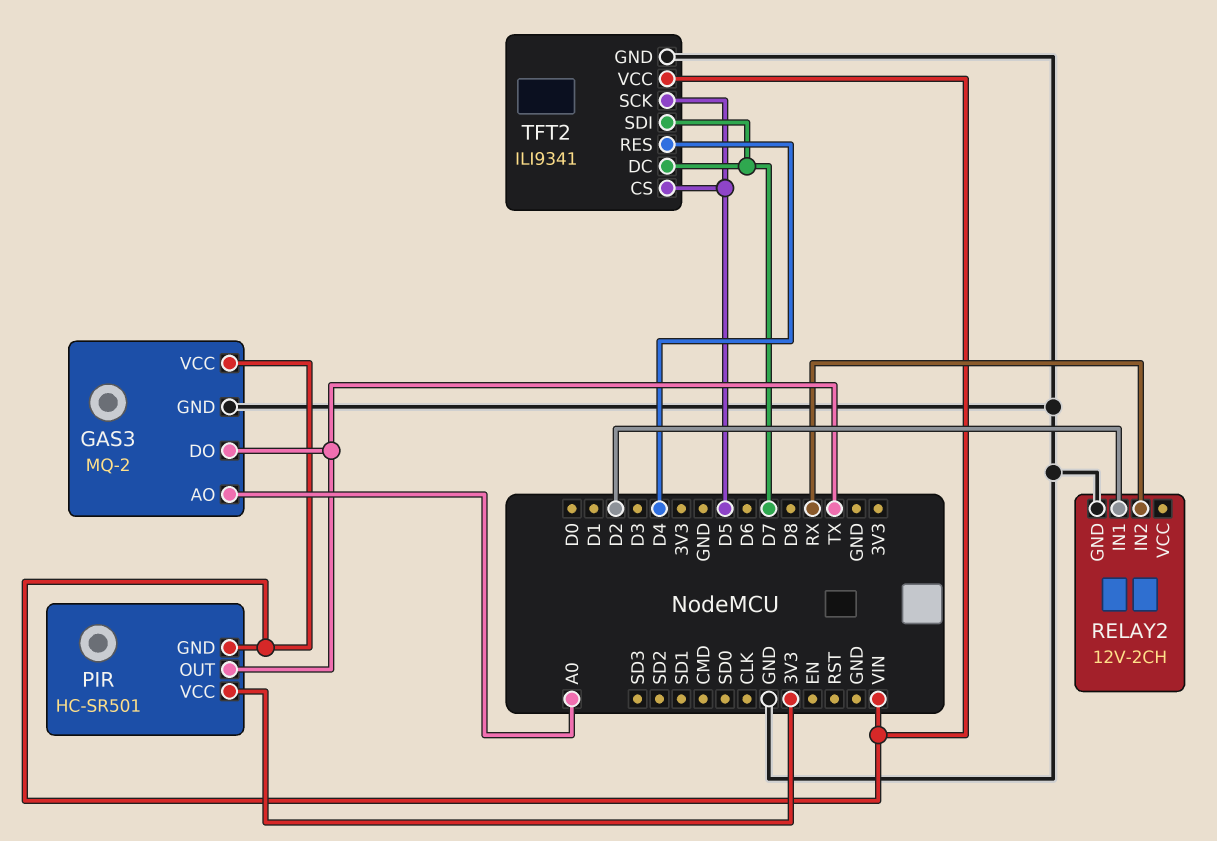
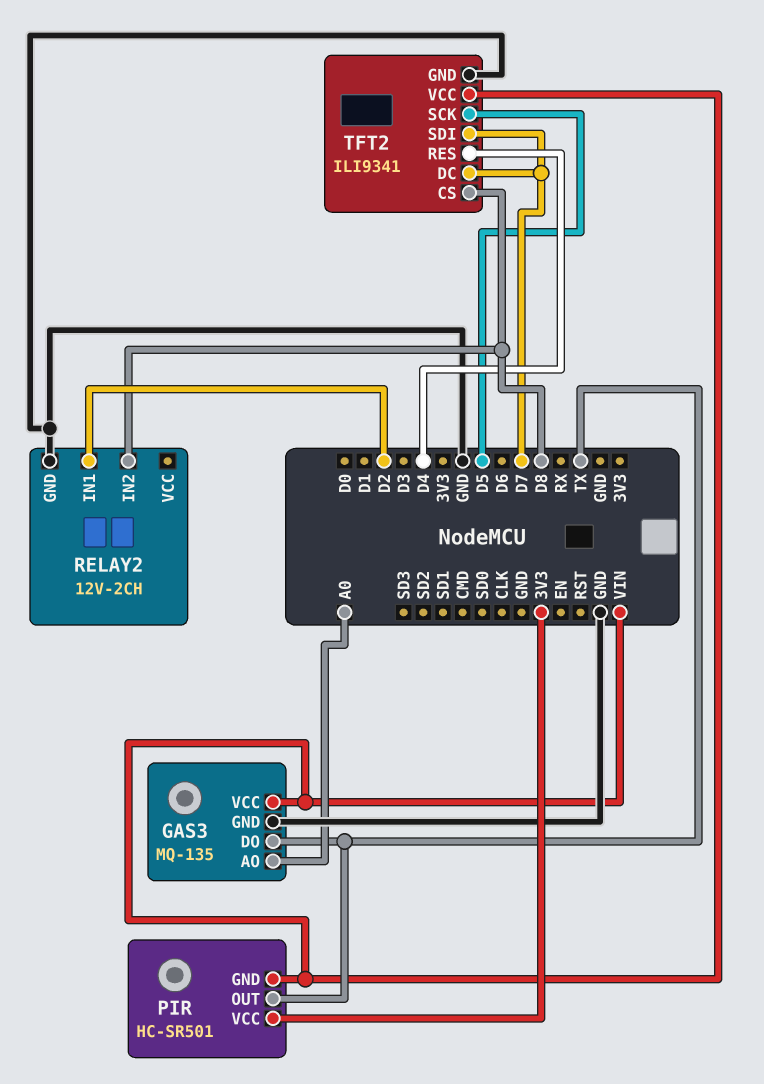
GAS3: MQ-2 -> MQ-135
RELAY2 pin IN2: RX -> D8
TFT2 pin CS: D5 -> D8

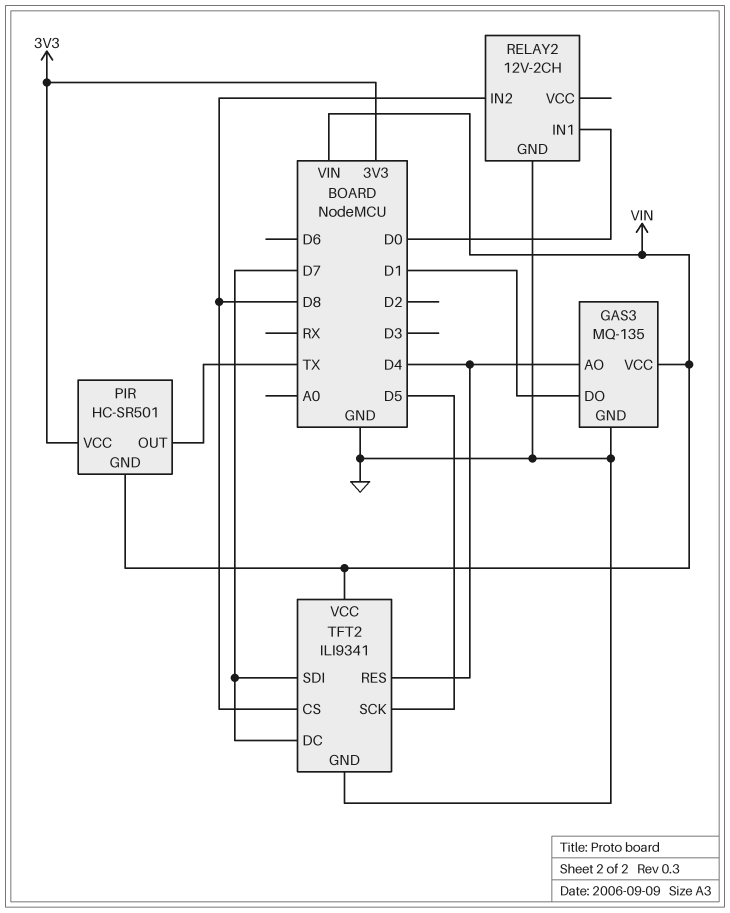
GAS3 pin AO: A0 -> D4
GAS3 pin DO: TX -> D1
RELAY2 pin IN1: D2 -> D0

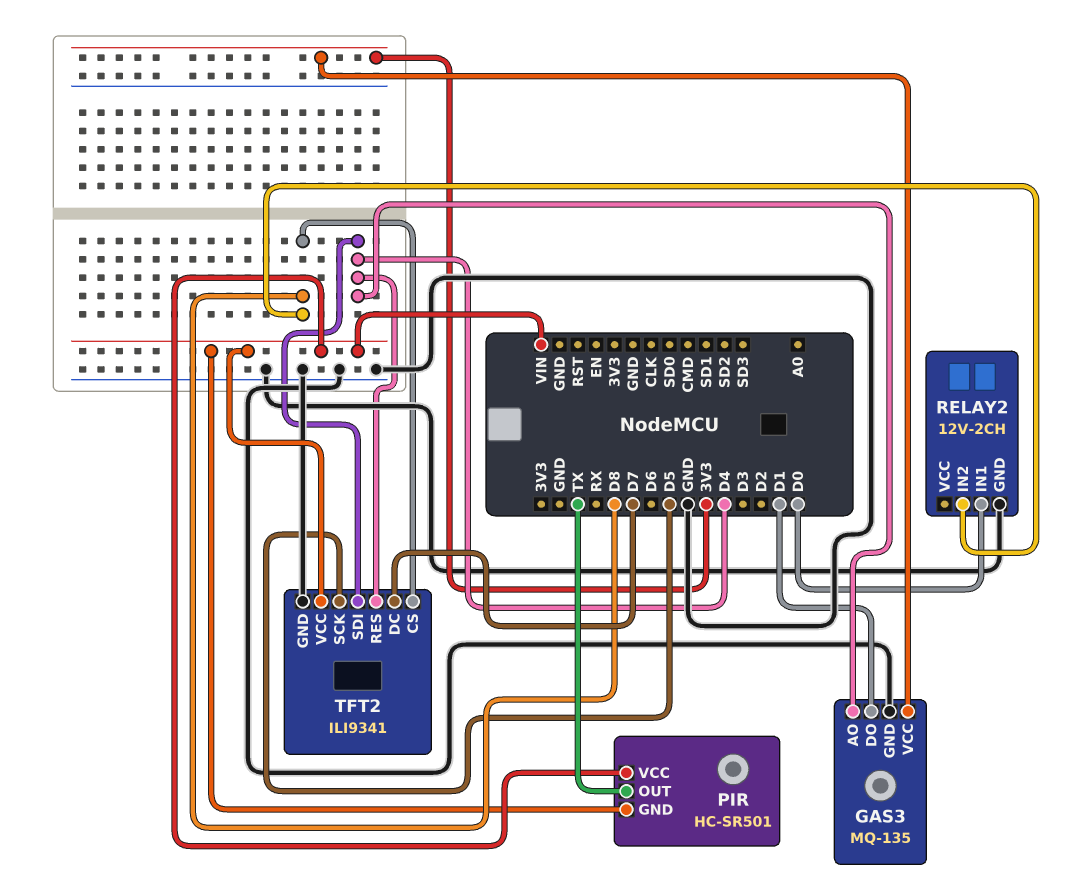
GAS3 pin VCC: VIN -> 3V3
PIR pin VCC: 3V3 -> VIN
TFT2 pin SDI: D7 -> D4

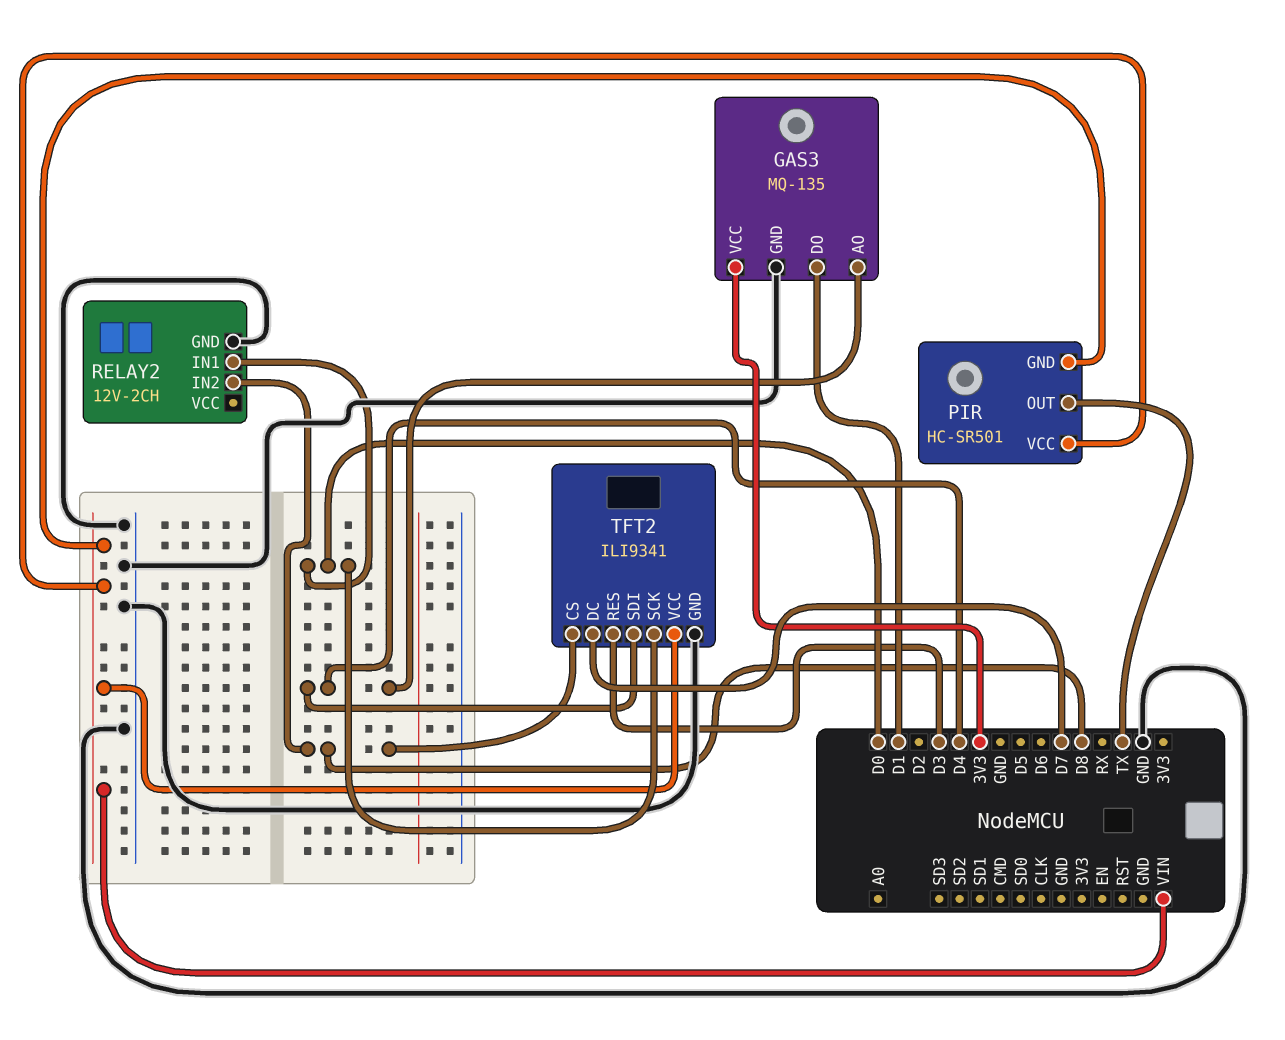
TFT2 pin RES: D4 -> D3
TFT2 pin SCK: D5 -> D0

